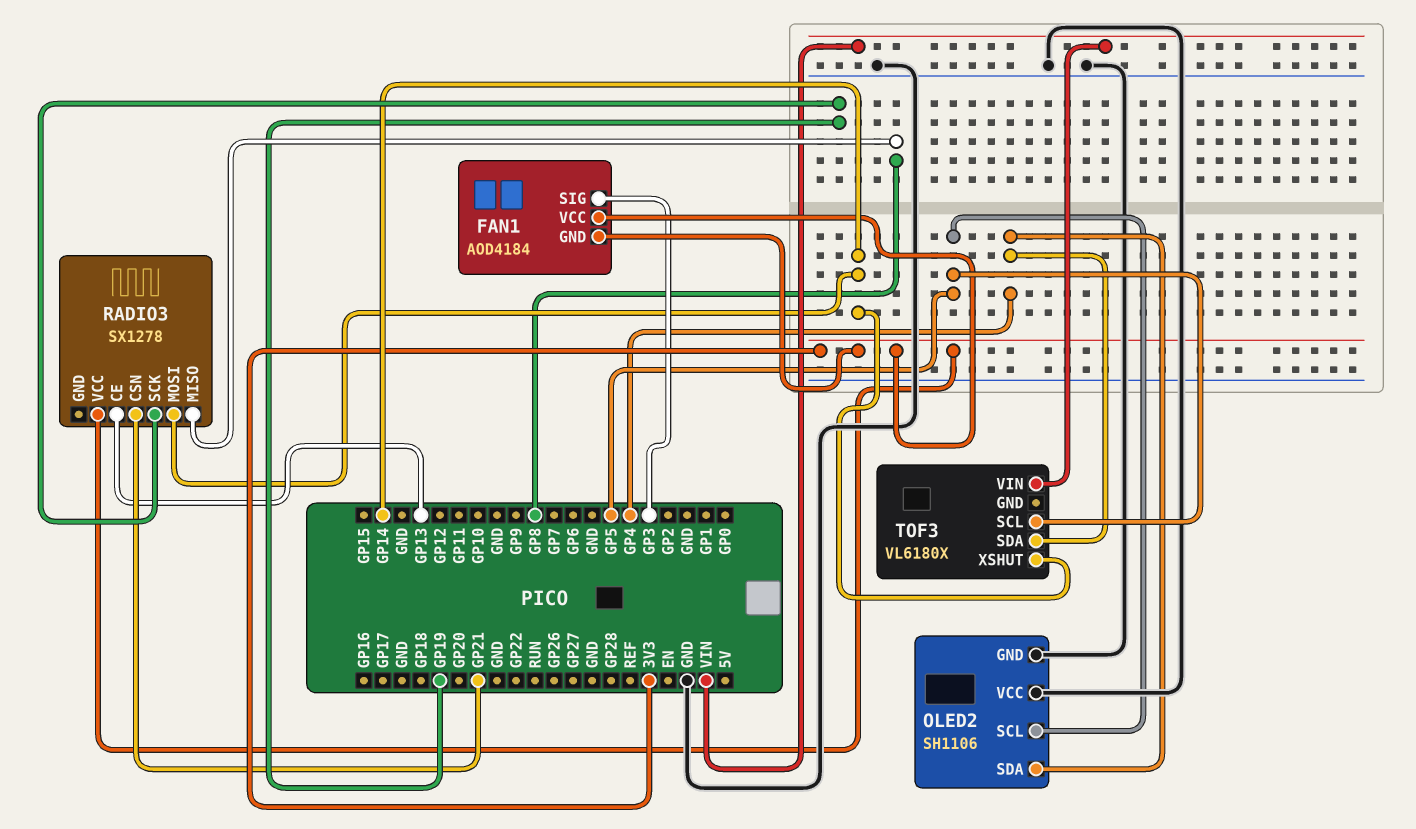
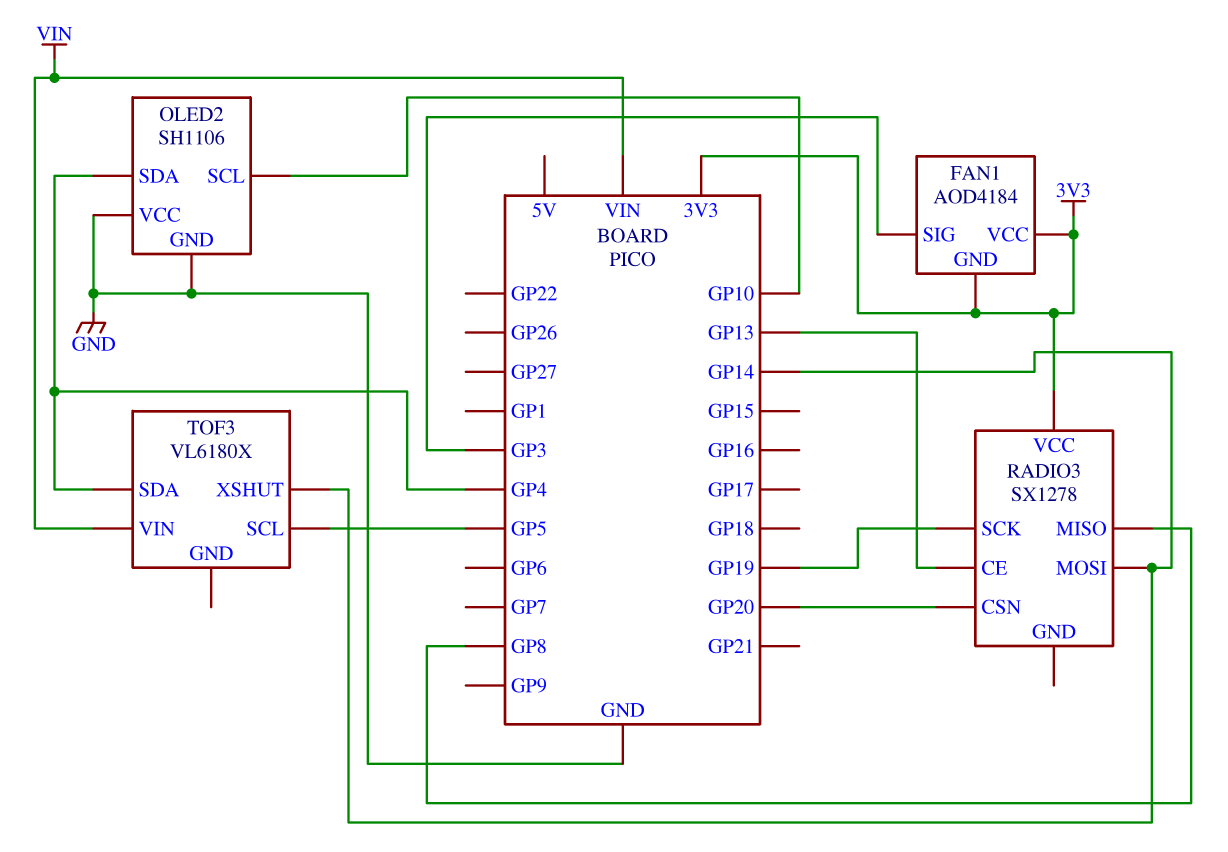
OLED2 pin SCL: GP5 -> GP10
RADIO3 pin CSN: GP21 -> GP20

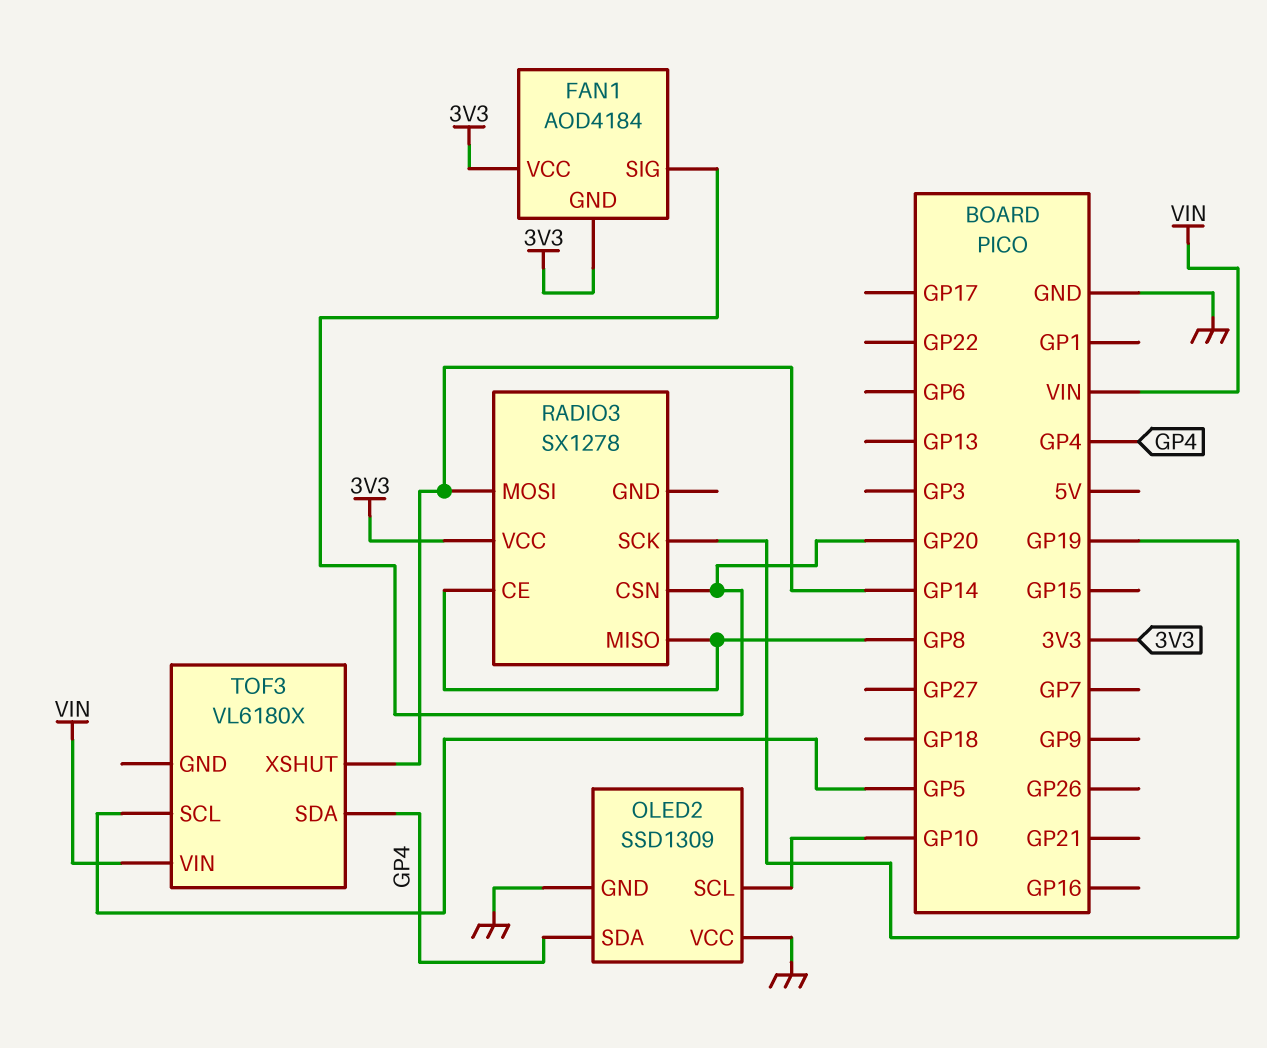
FAN1 pin SIG: GP3 -> GP20
OLED2: SH1106 -> SSD1309
RADIO3 pin CE: GP13 -> GP8

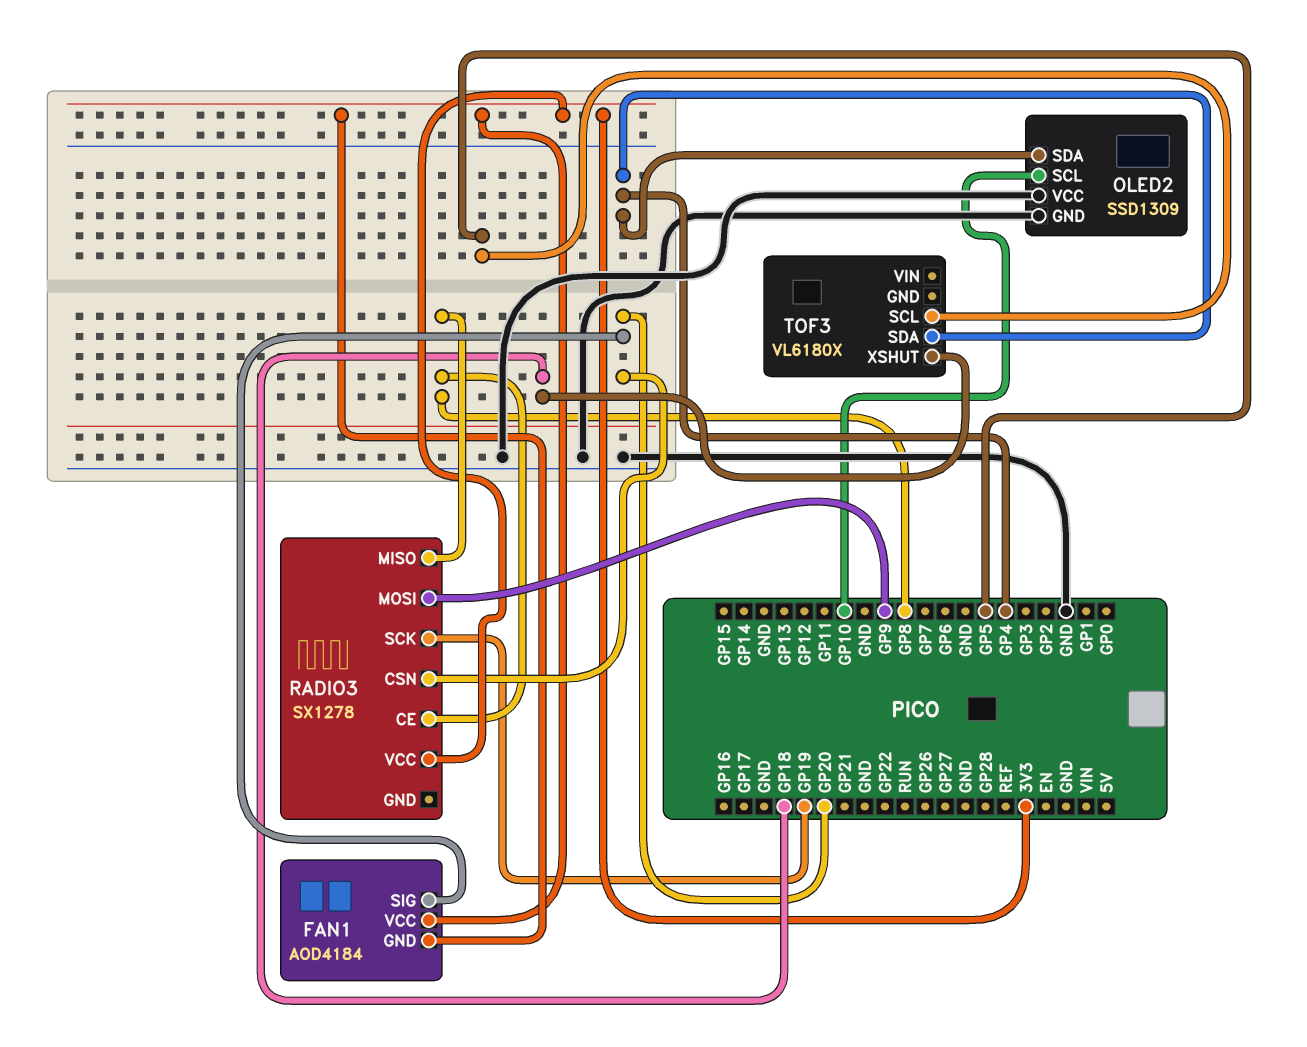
RADIO3 pin MOSI: GP14 -> GP9
TOF3 pin VIN: VIN -> none
TOF3 pin XSHUT: GP14 -> GP18

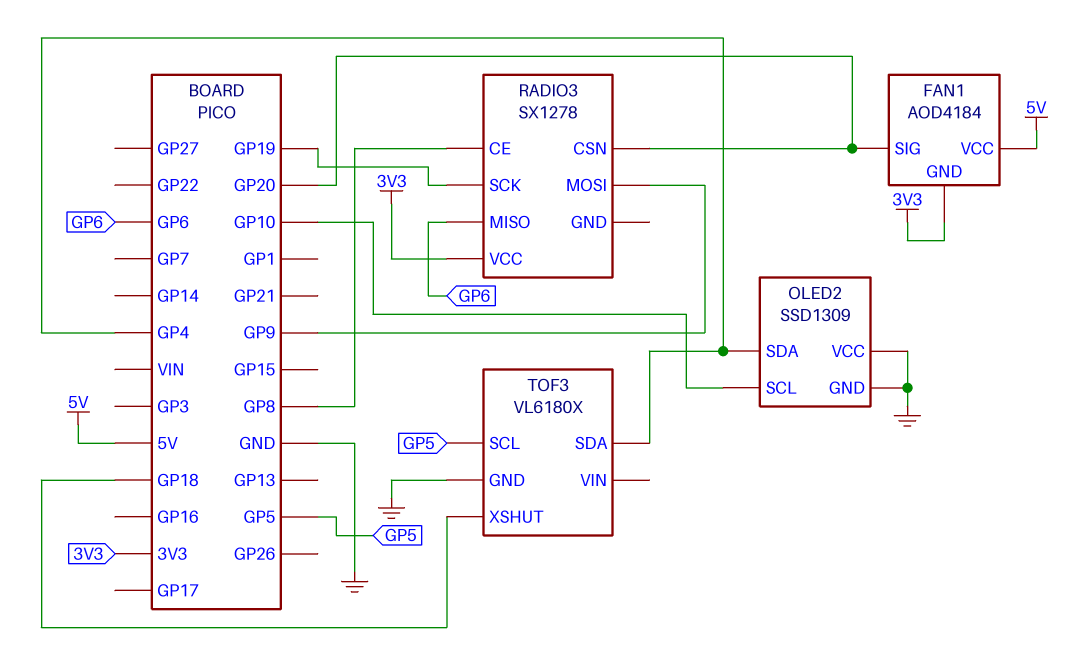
FAN1 pin VCC: 3V3 -> 5V
RADIO3 pin MISO: GP8 -> GP6
TOF3 pin GND: none -> GND

